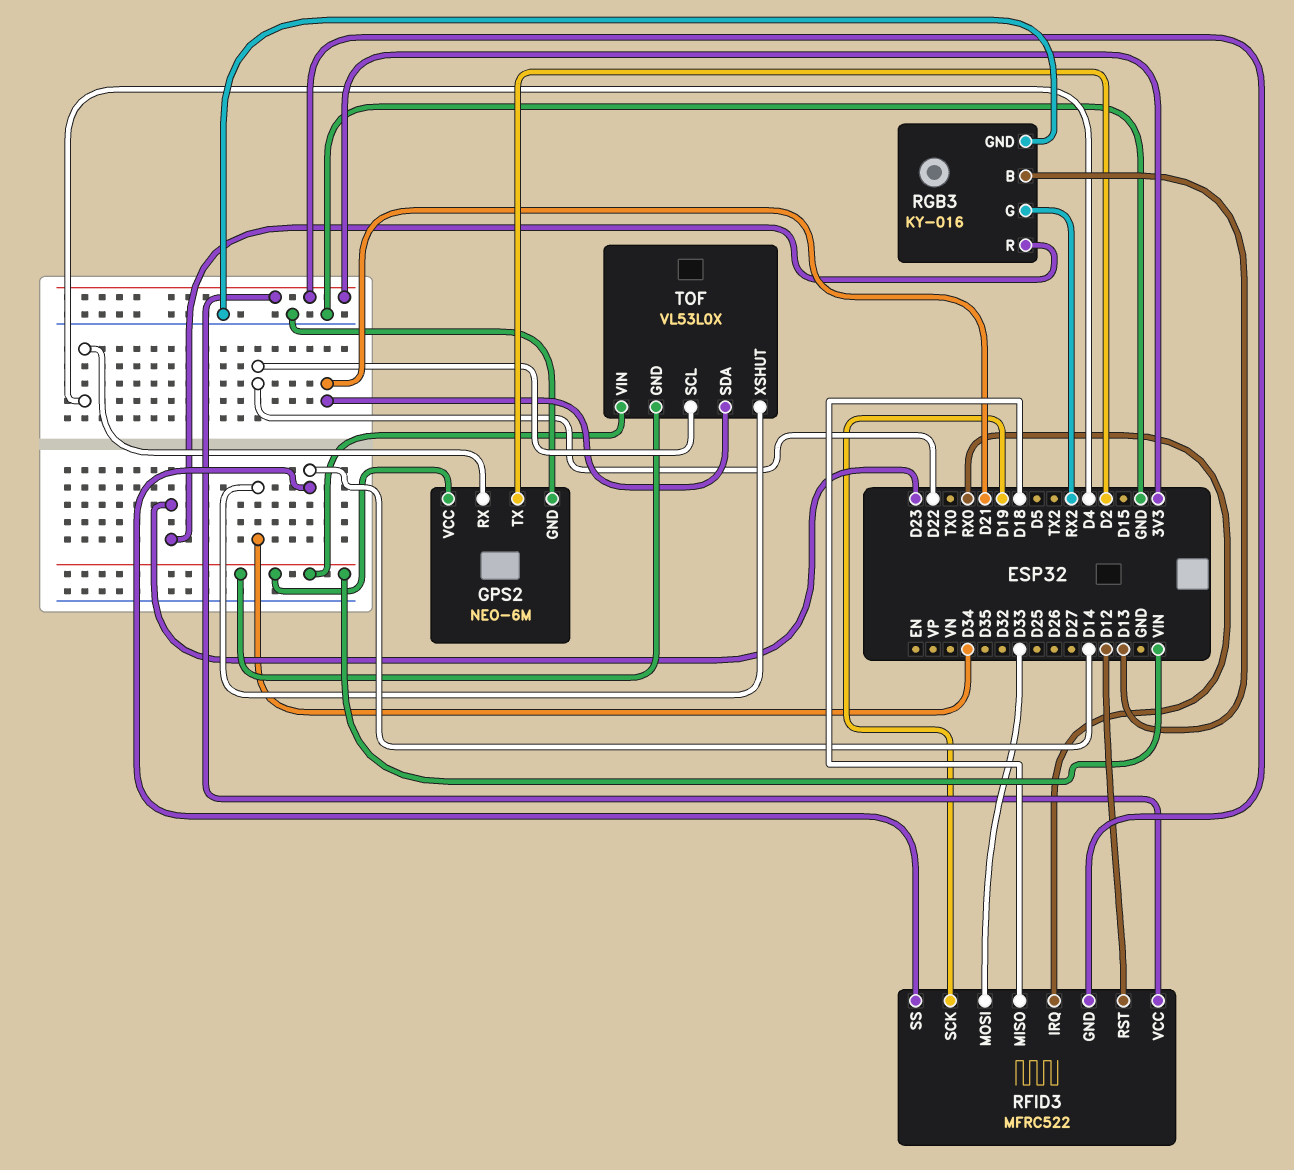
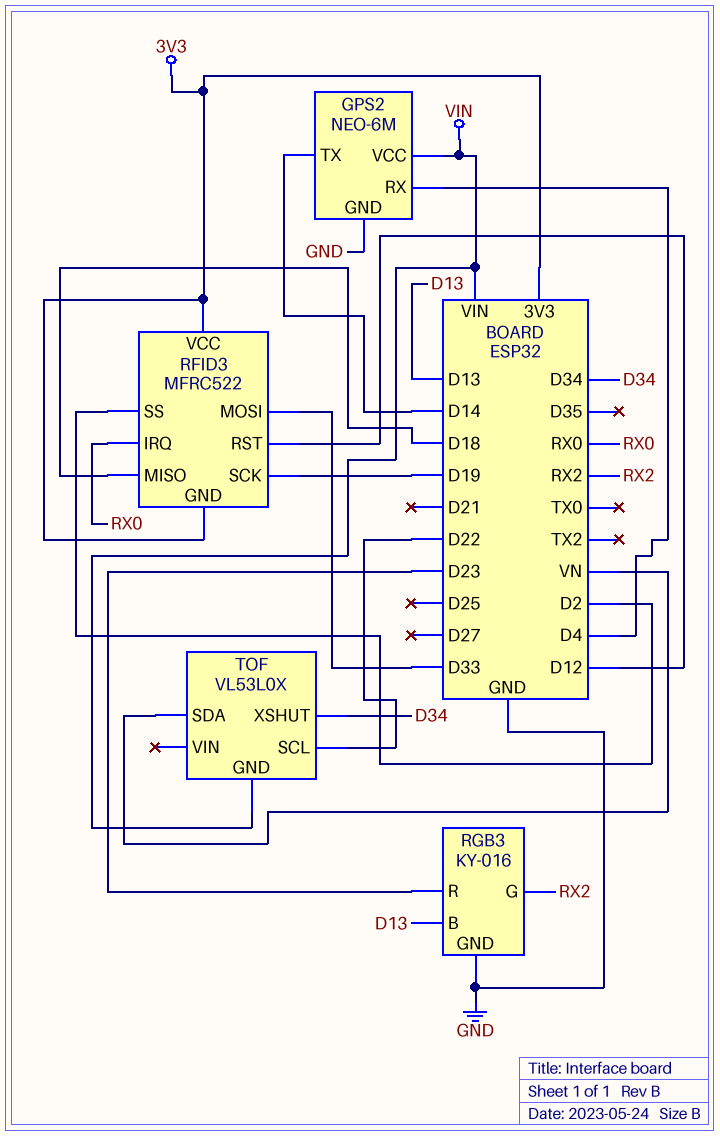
GPS2 pin TX: D2 -> D14
RFID3 pin SS: D14 -> D2
TOF pin SDA: D21 -> VN
TOF pin VIN: VIN -> none

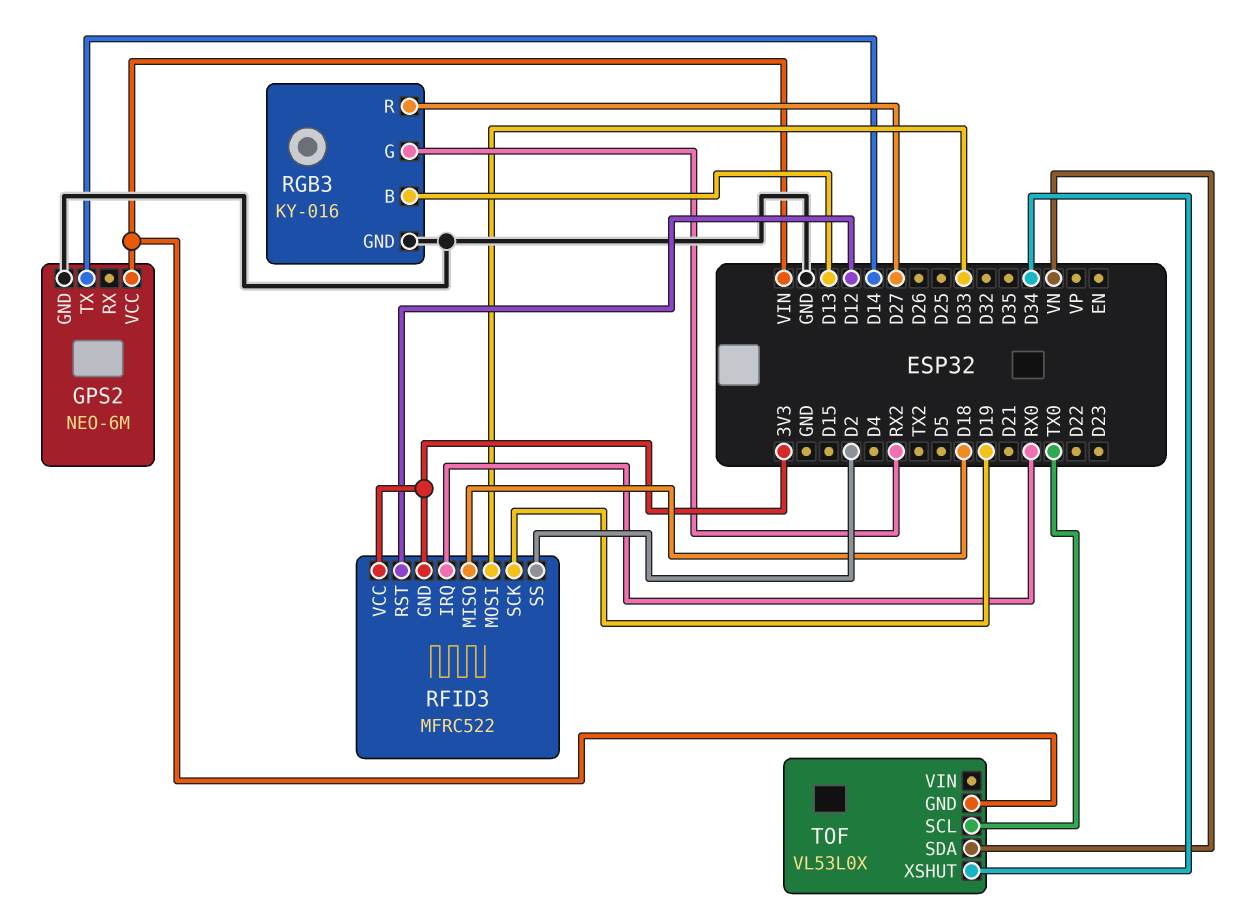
GPS2 pin RX: D4 -> none
RGB3 pin R: D23 -> D27
TOF pin SCL: D22 -> TX0

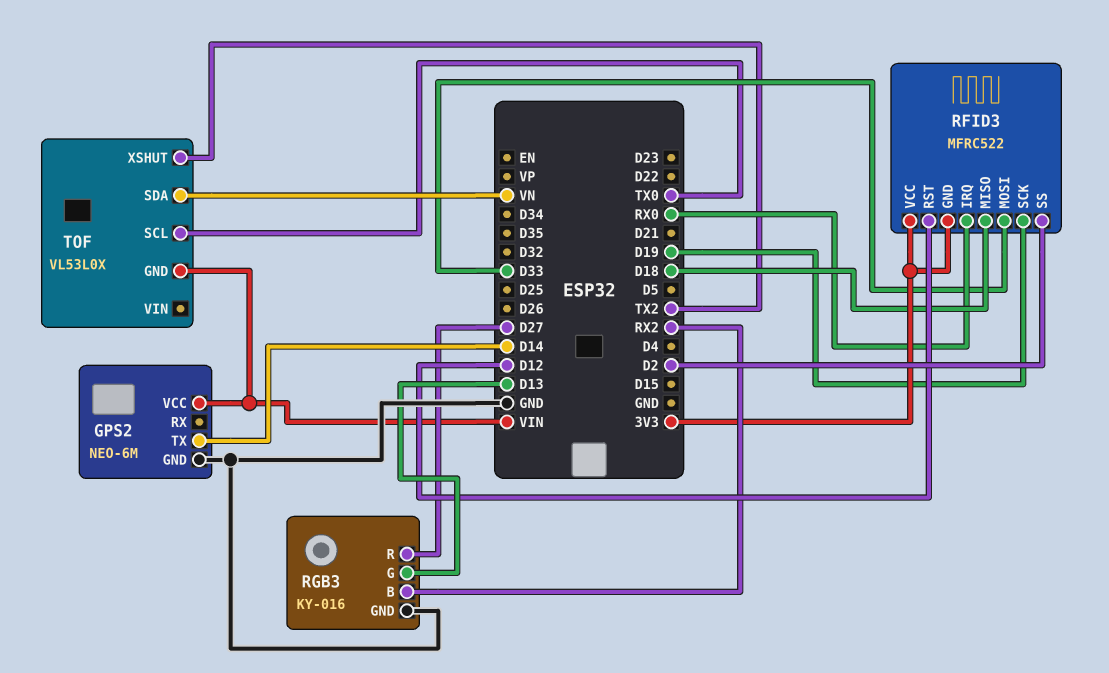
RGB3 pin B: D13 -> RX2
RGB3 pin G: RX2 -> D13
TOF pin XSHUT: D34 -> TX2

